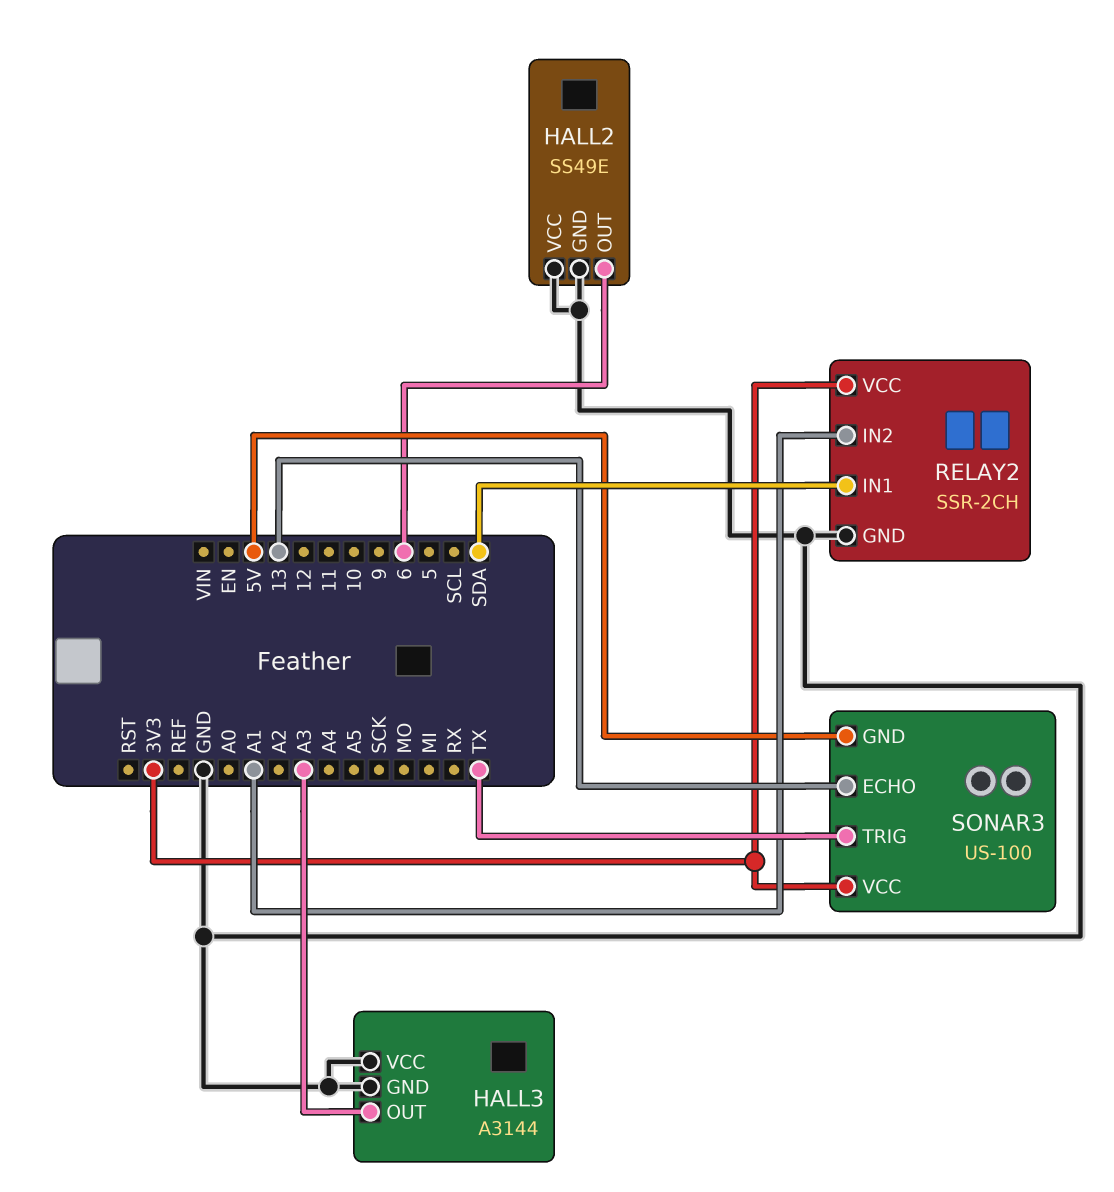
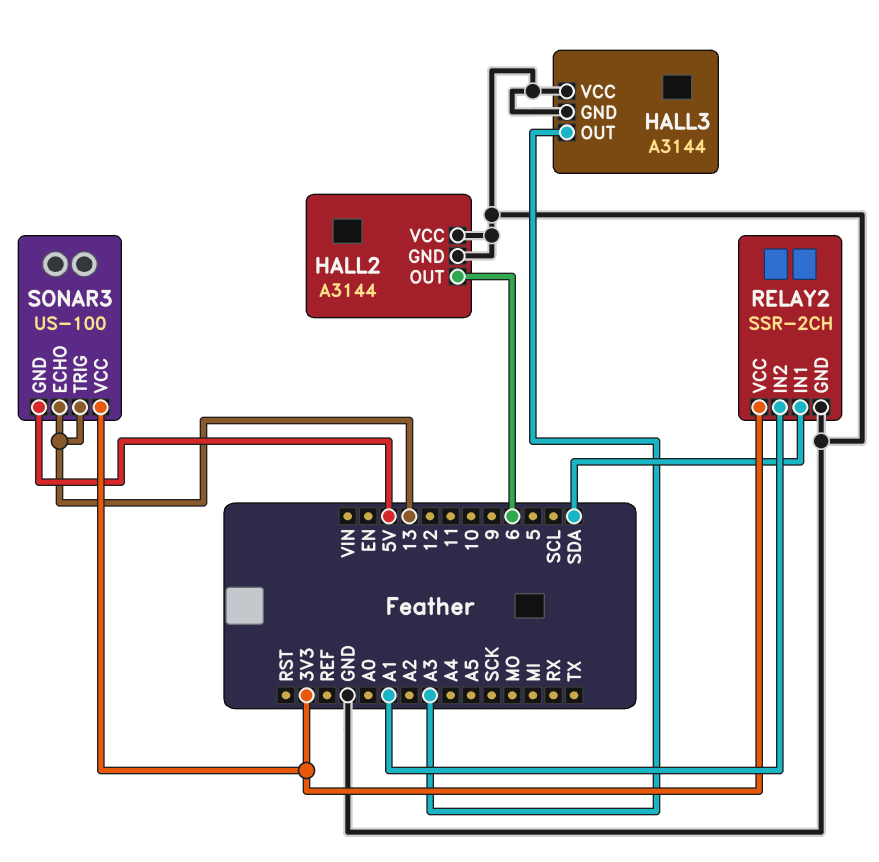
HALL2: SS49E -> A3144
SONAR3 pin TRIG: TX -> 13

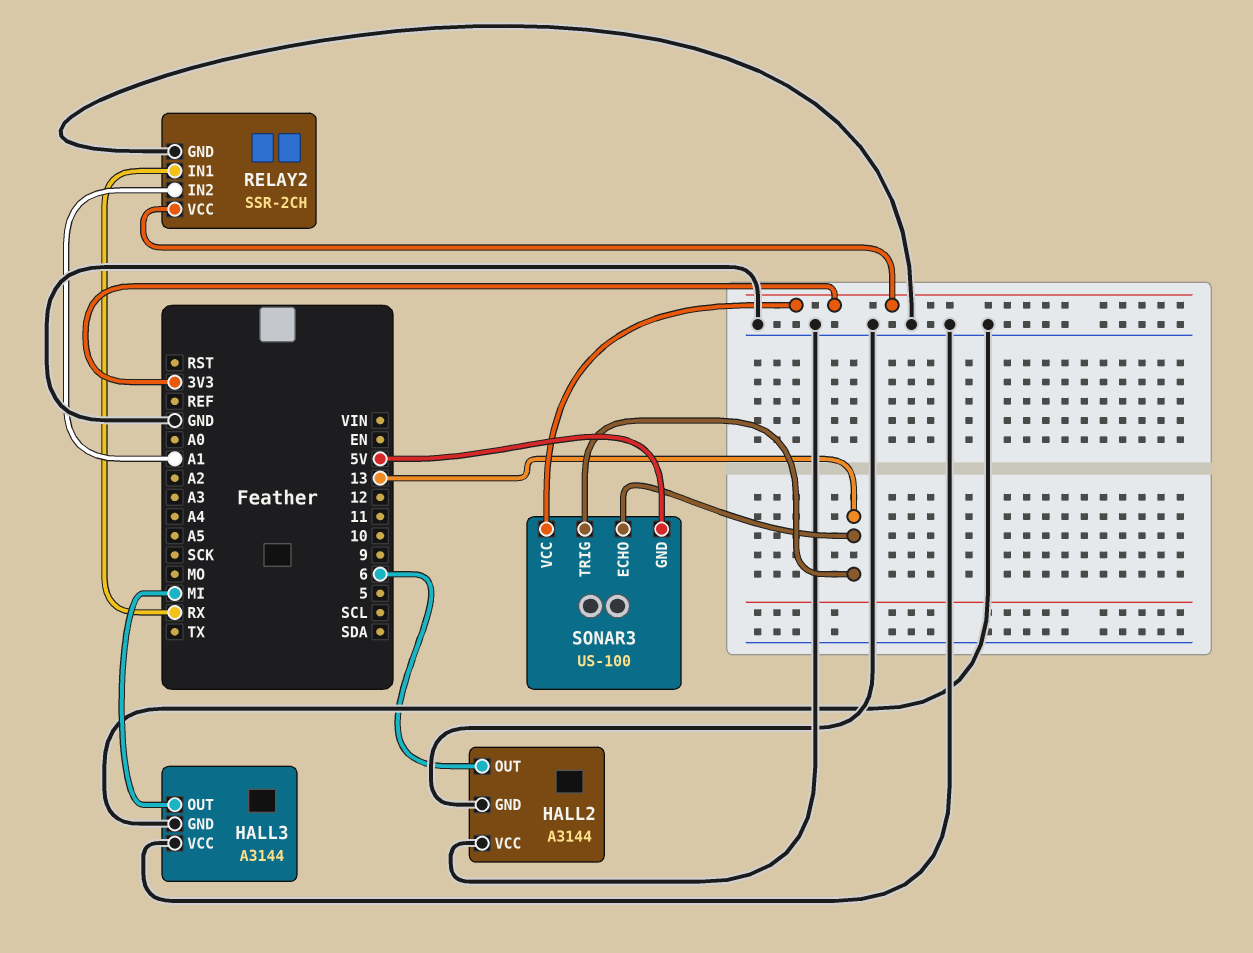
HALL3 pin OUT: A3 -> MI
RELAY2 pin IN1: SDA -> RX

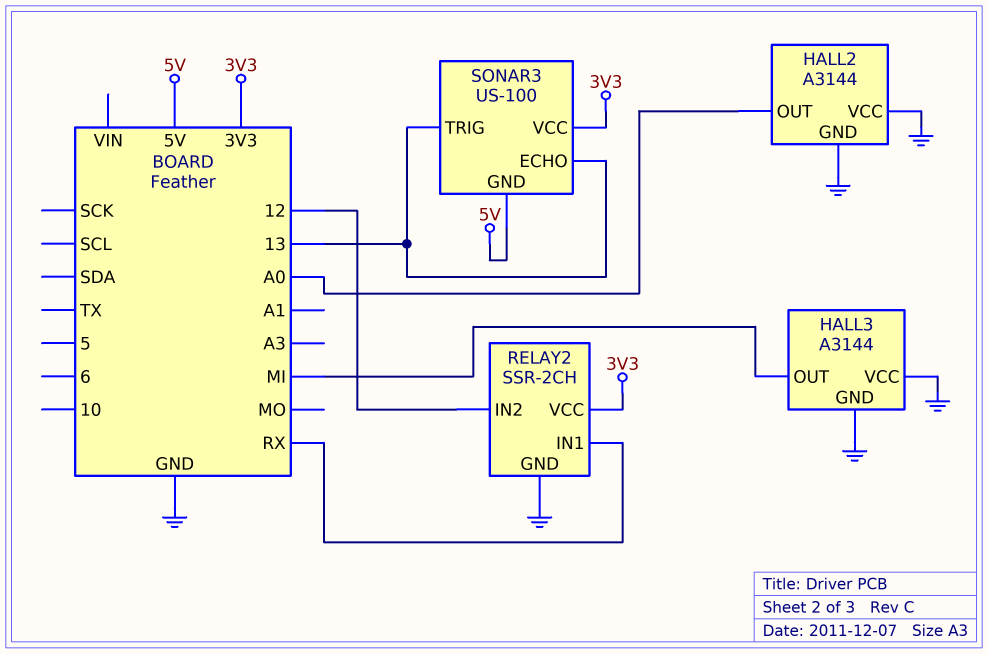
HALL2 pin OUT: 6 -> A0
RELAY2 pin IN2: A1 -> 12

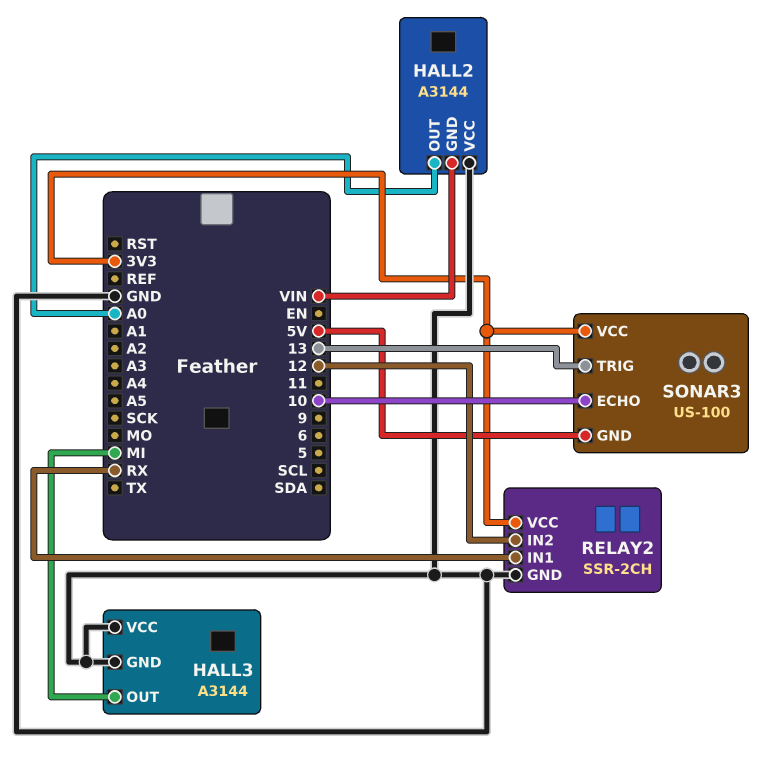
HALL2 pin GND: GND -> VIN
SONAR3 pin ECHO: 13 -> 10

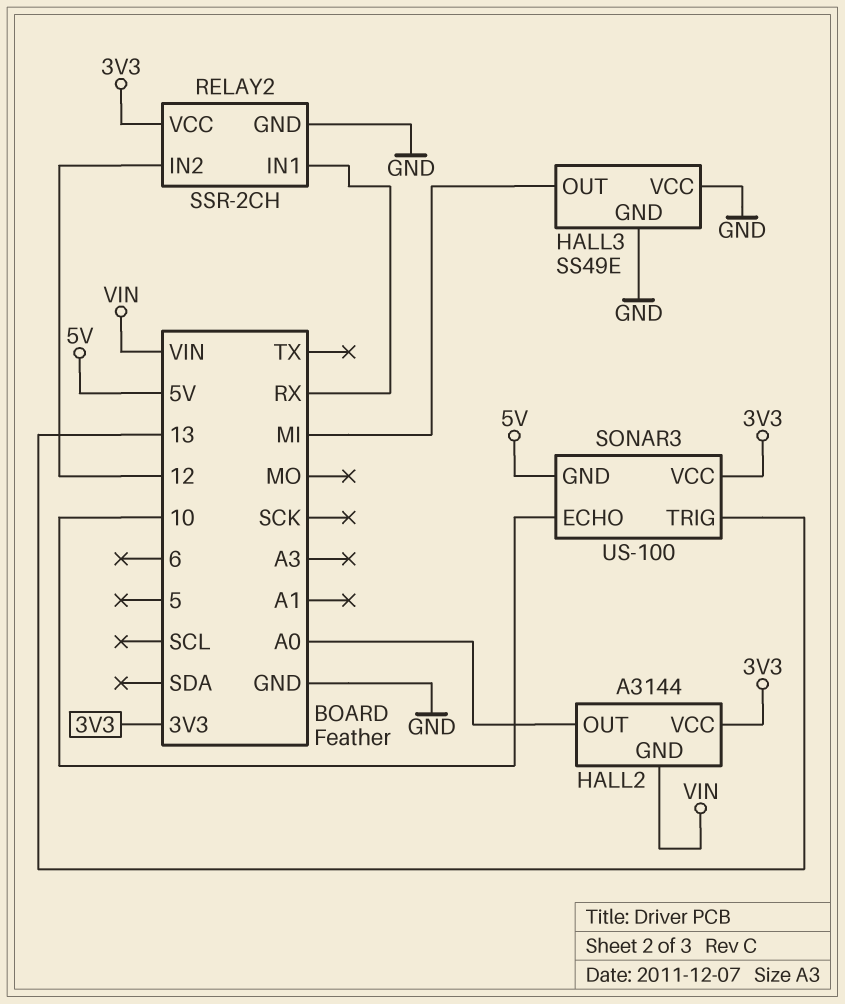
HALL2 pin VCC: GND -> 3V3
HALL3: A3144 -> SS49E

